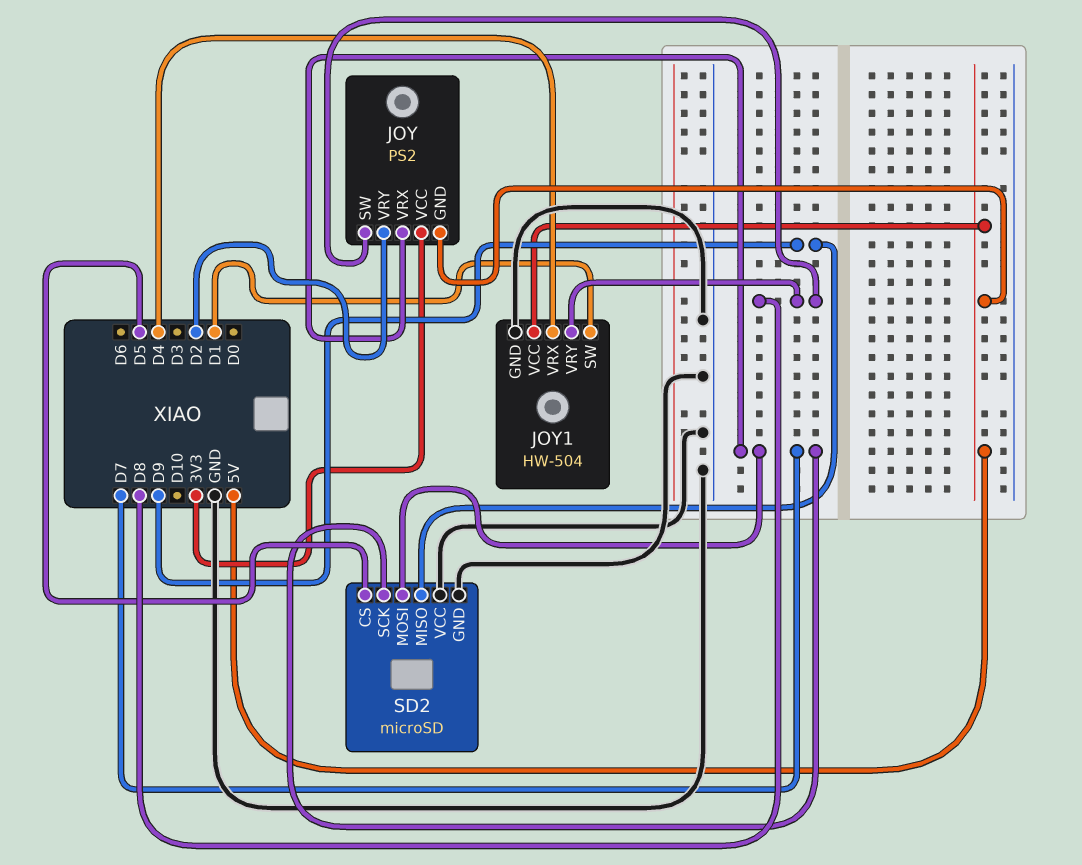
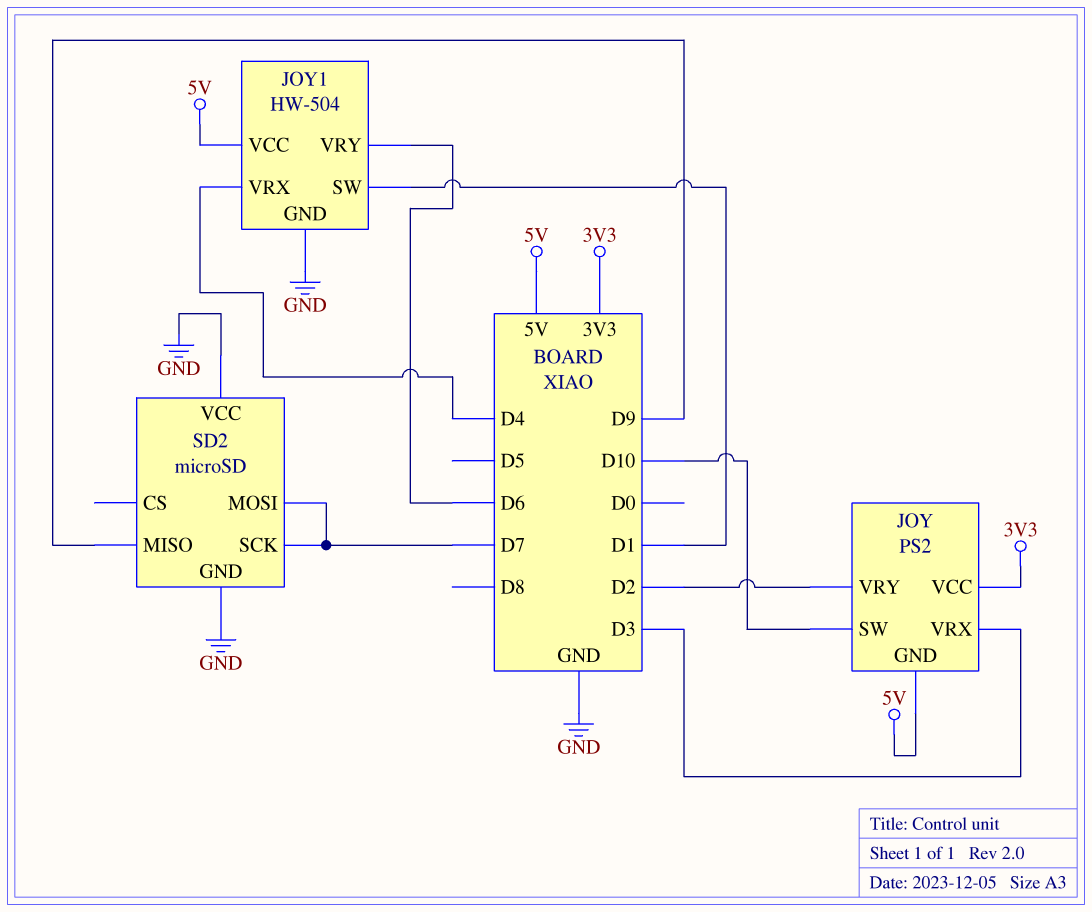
JOY pin SW: D8 -> D10
JOY pin VRX: D7 -> D3
JOY1 pin VRY: D8 -> D6
SD2 pin CS: D5 -> none

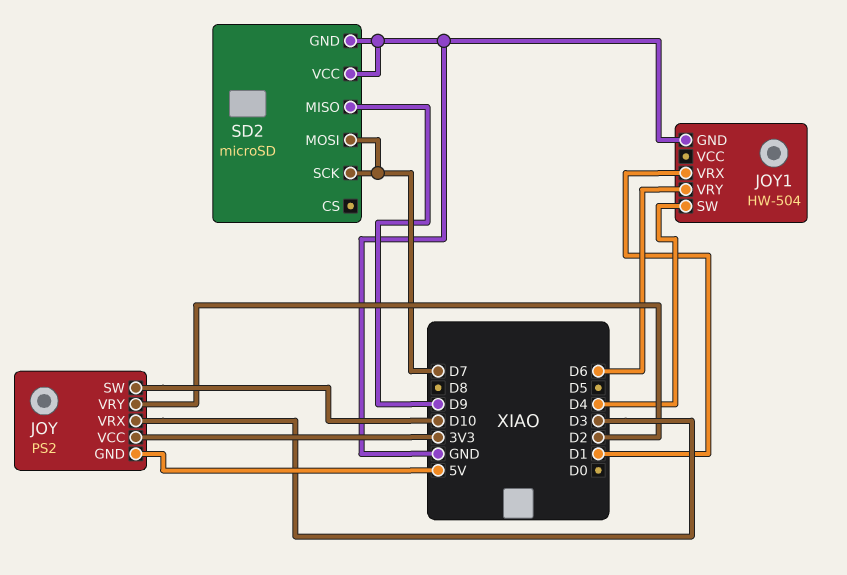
JOY1 pin SW: D1 -> D4
JOY1 pin VCC: 5V -> none
JOY1 pin VRX: D4 -> D1

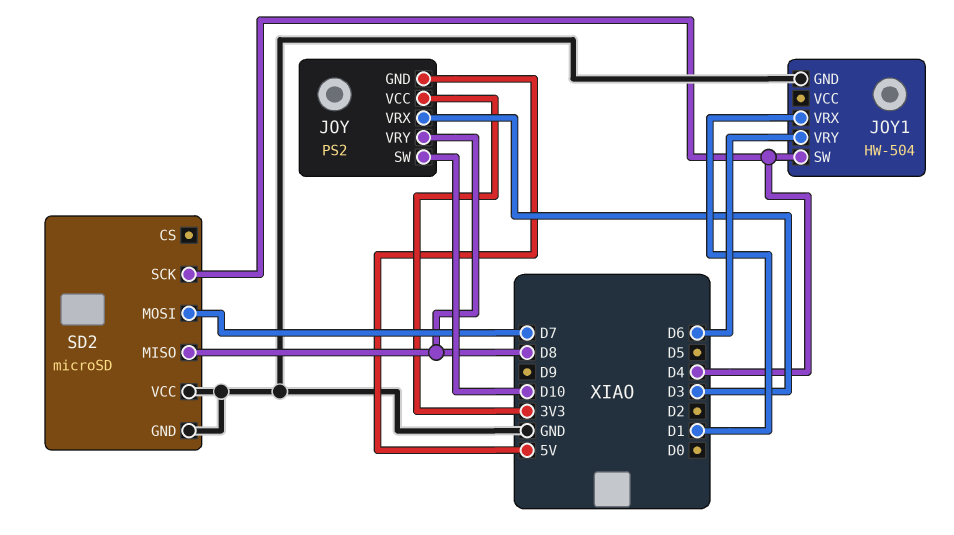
JOY pin VRY: D2 -> D8
SD2 pin MISO: D9 -> D8
SD2 pin SCK: D7 -> D4

